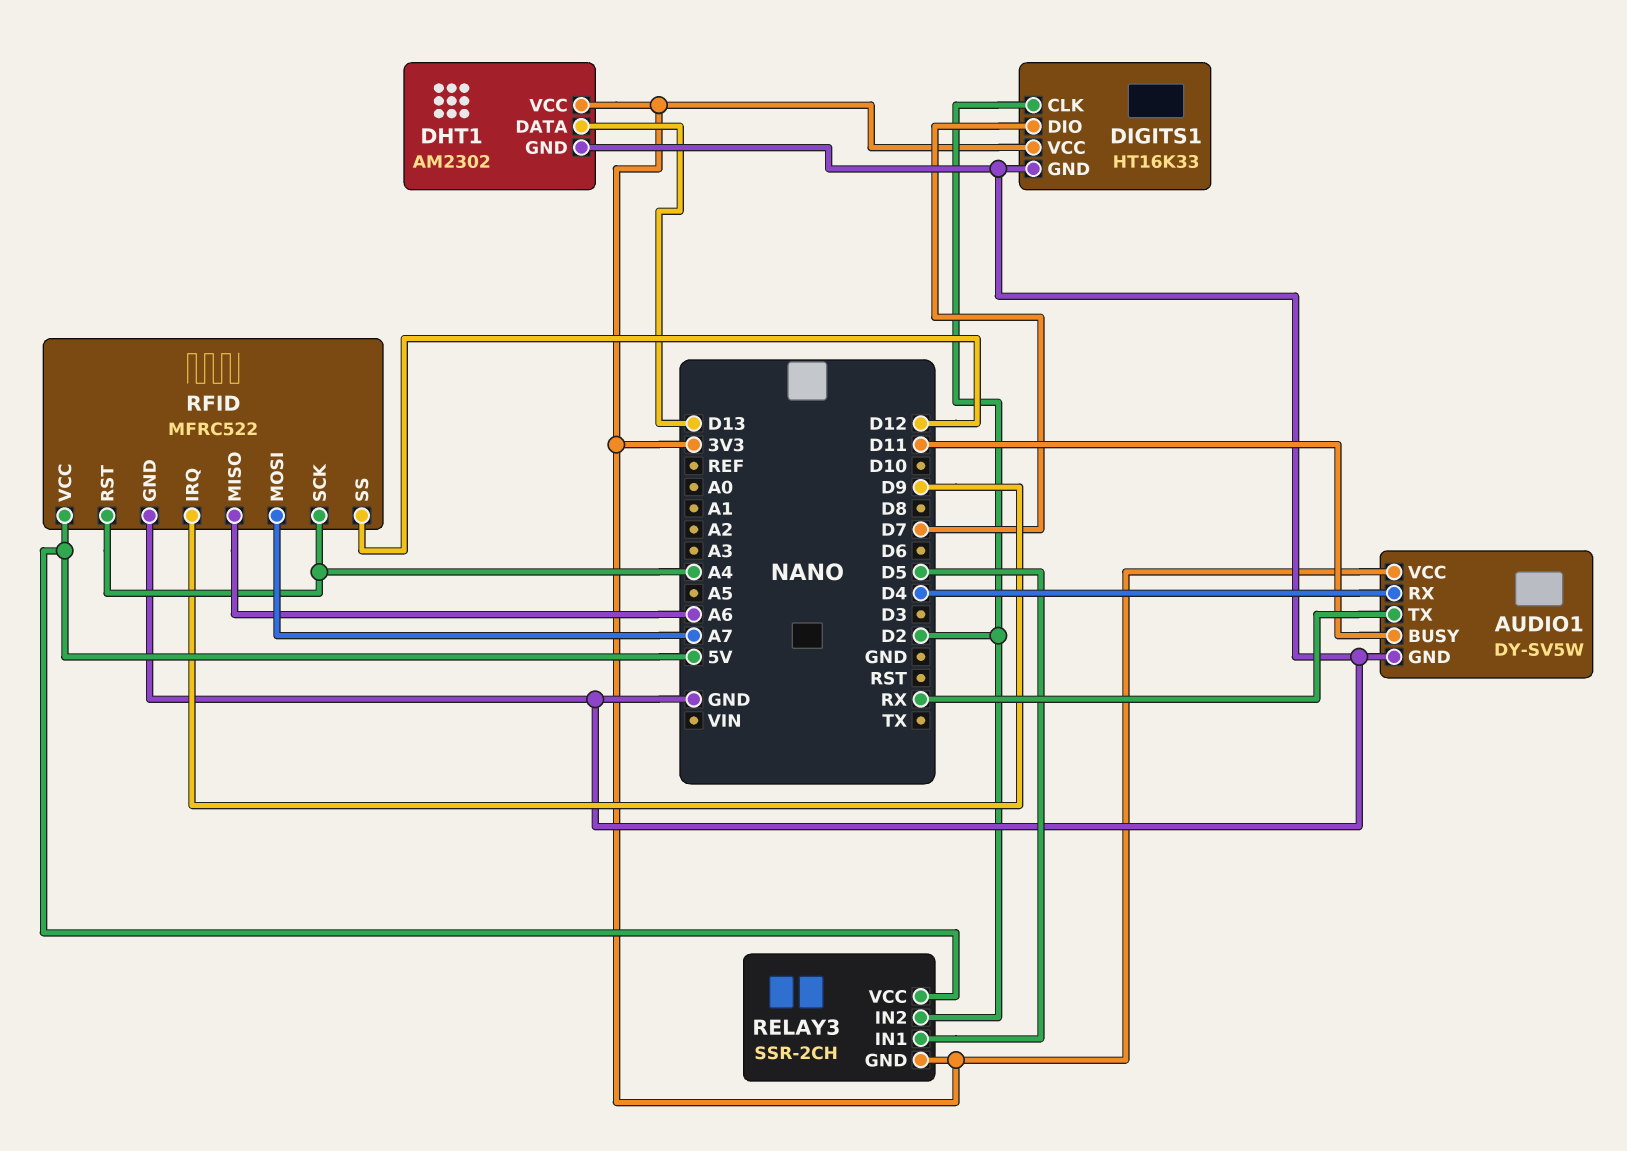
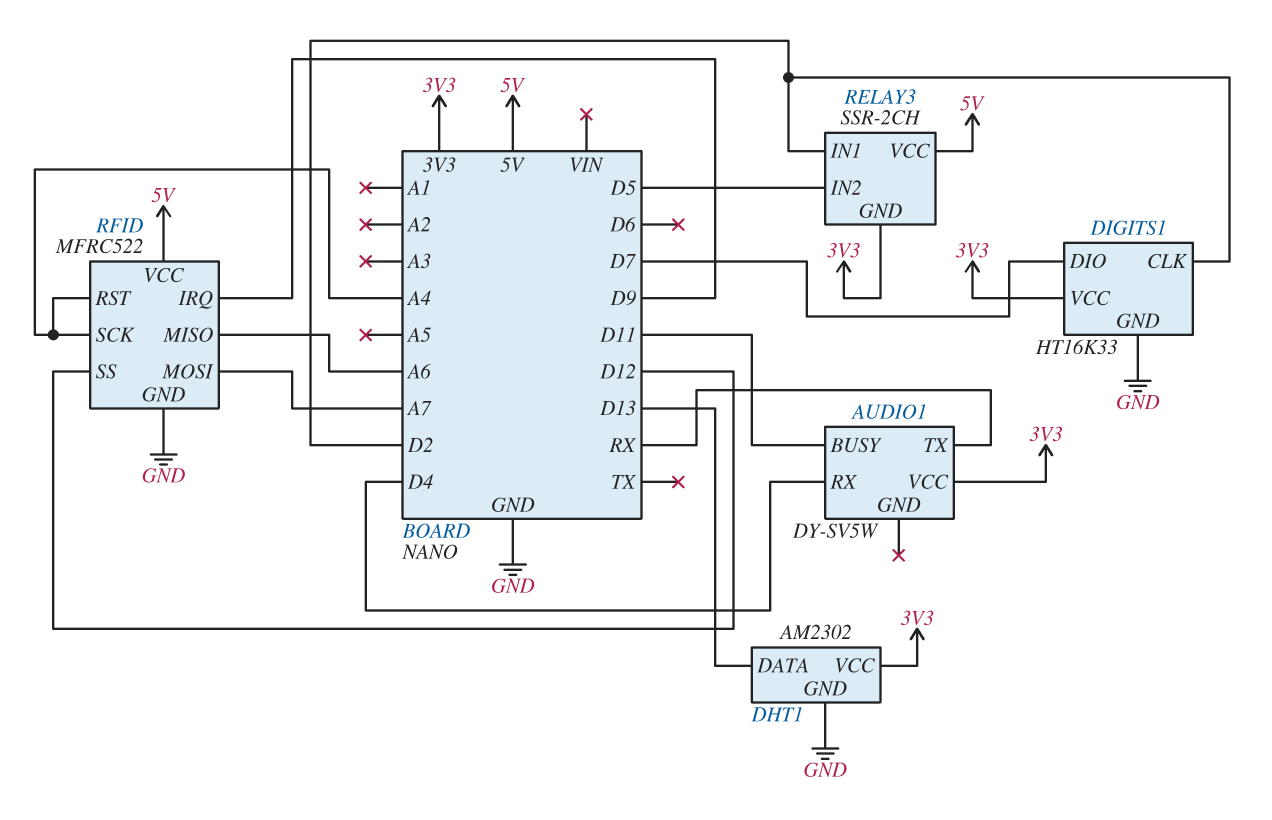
AUDIO1 pin GND: GND -> none
RELAY3 pin IN1: D5 -> D2
RELAY3 pin IN2: D2 -> D5

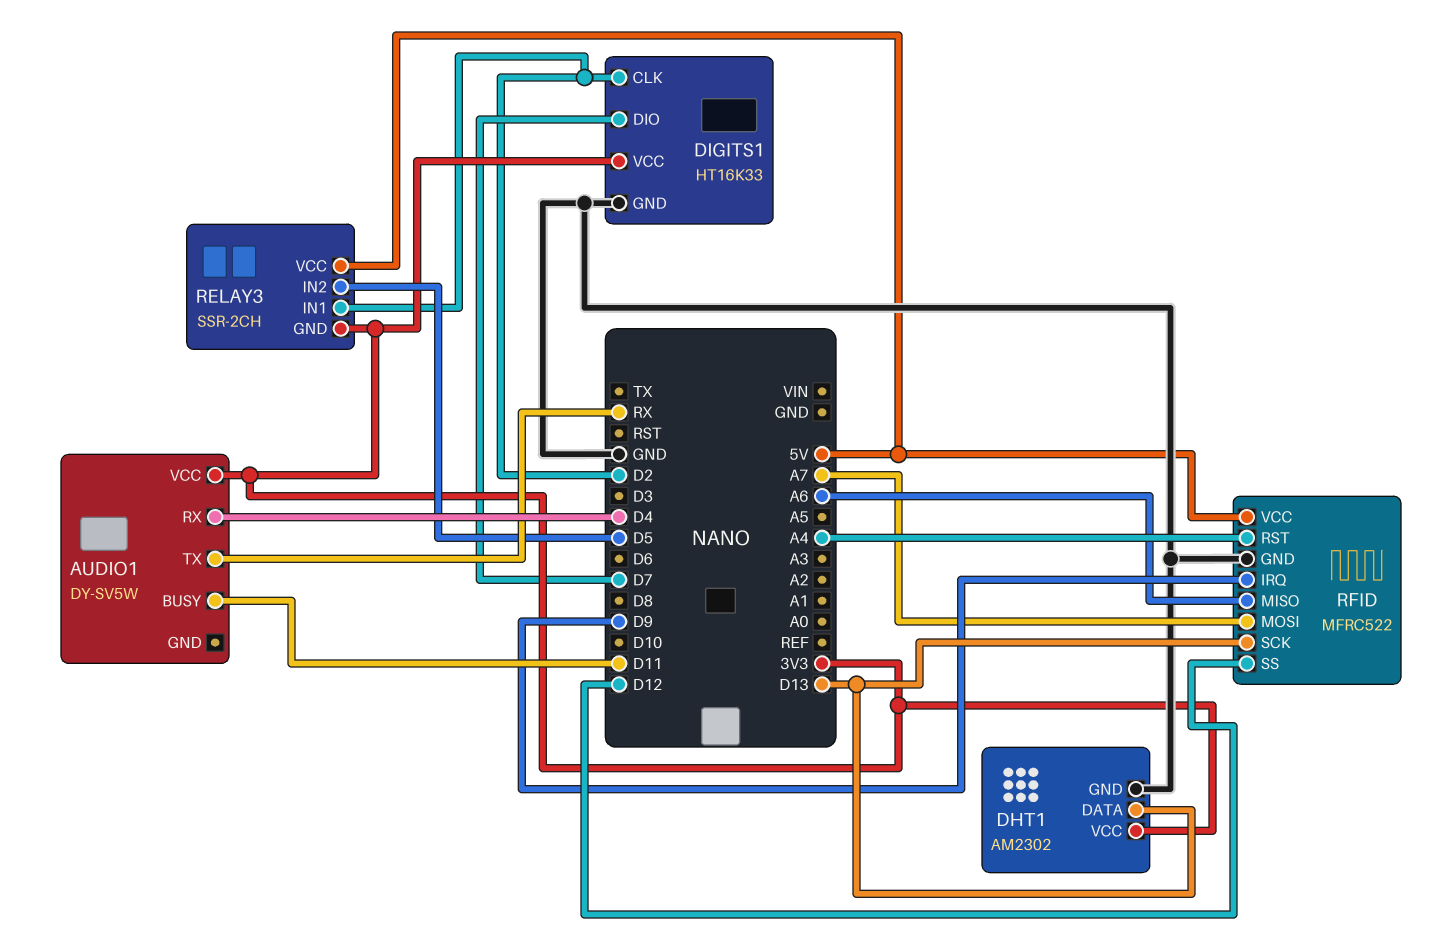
RFID pin SCK: A4 -> D13

